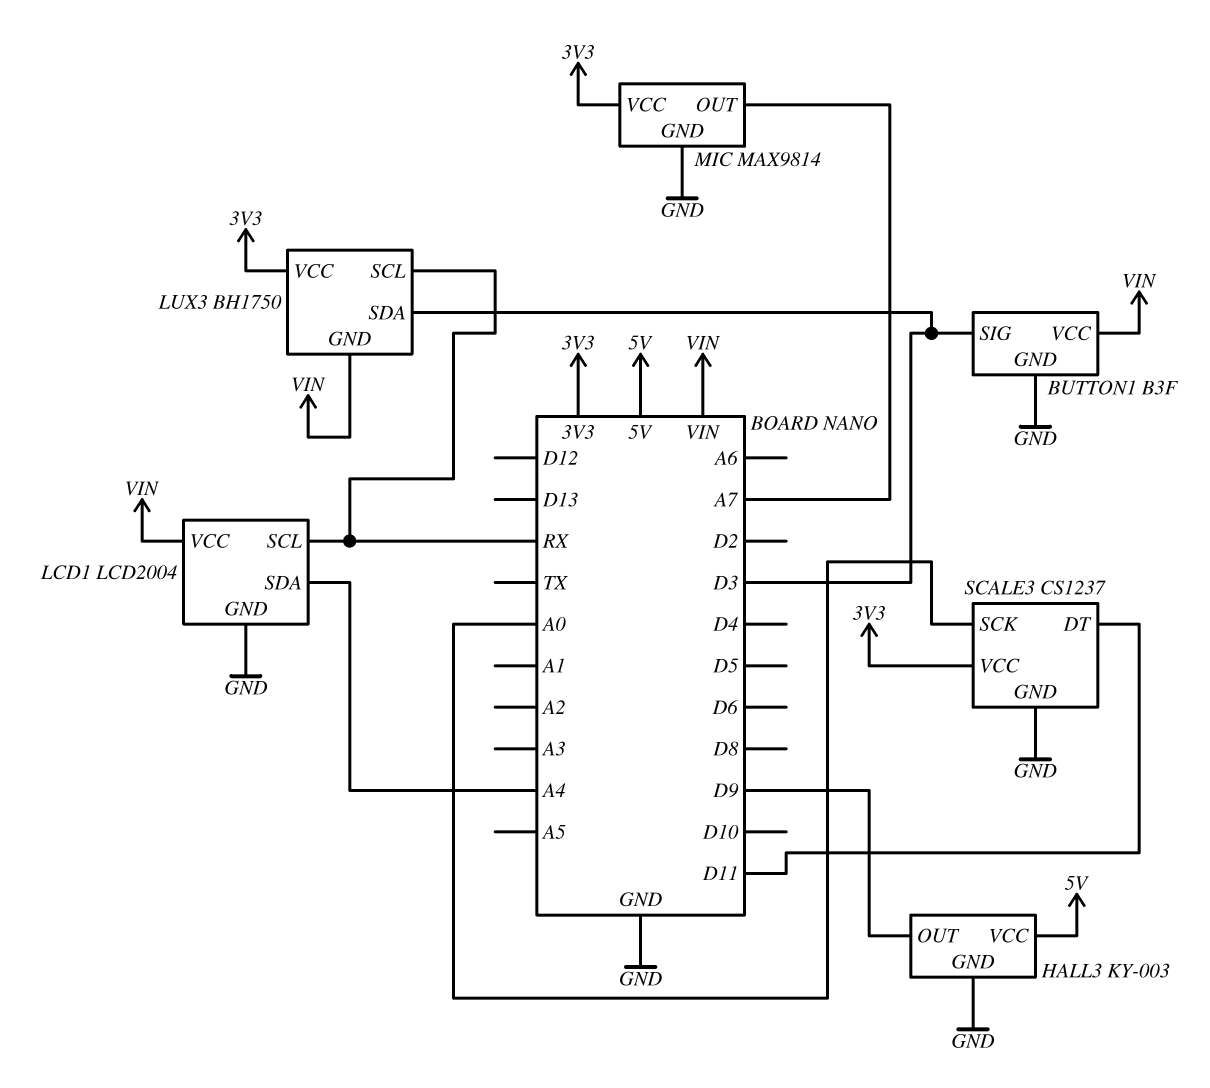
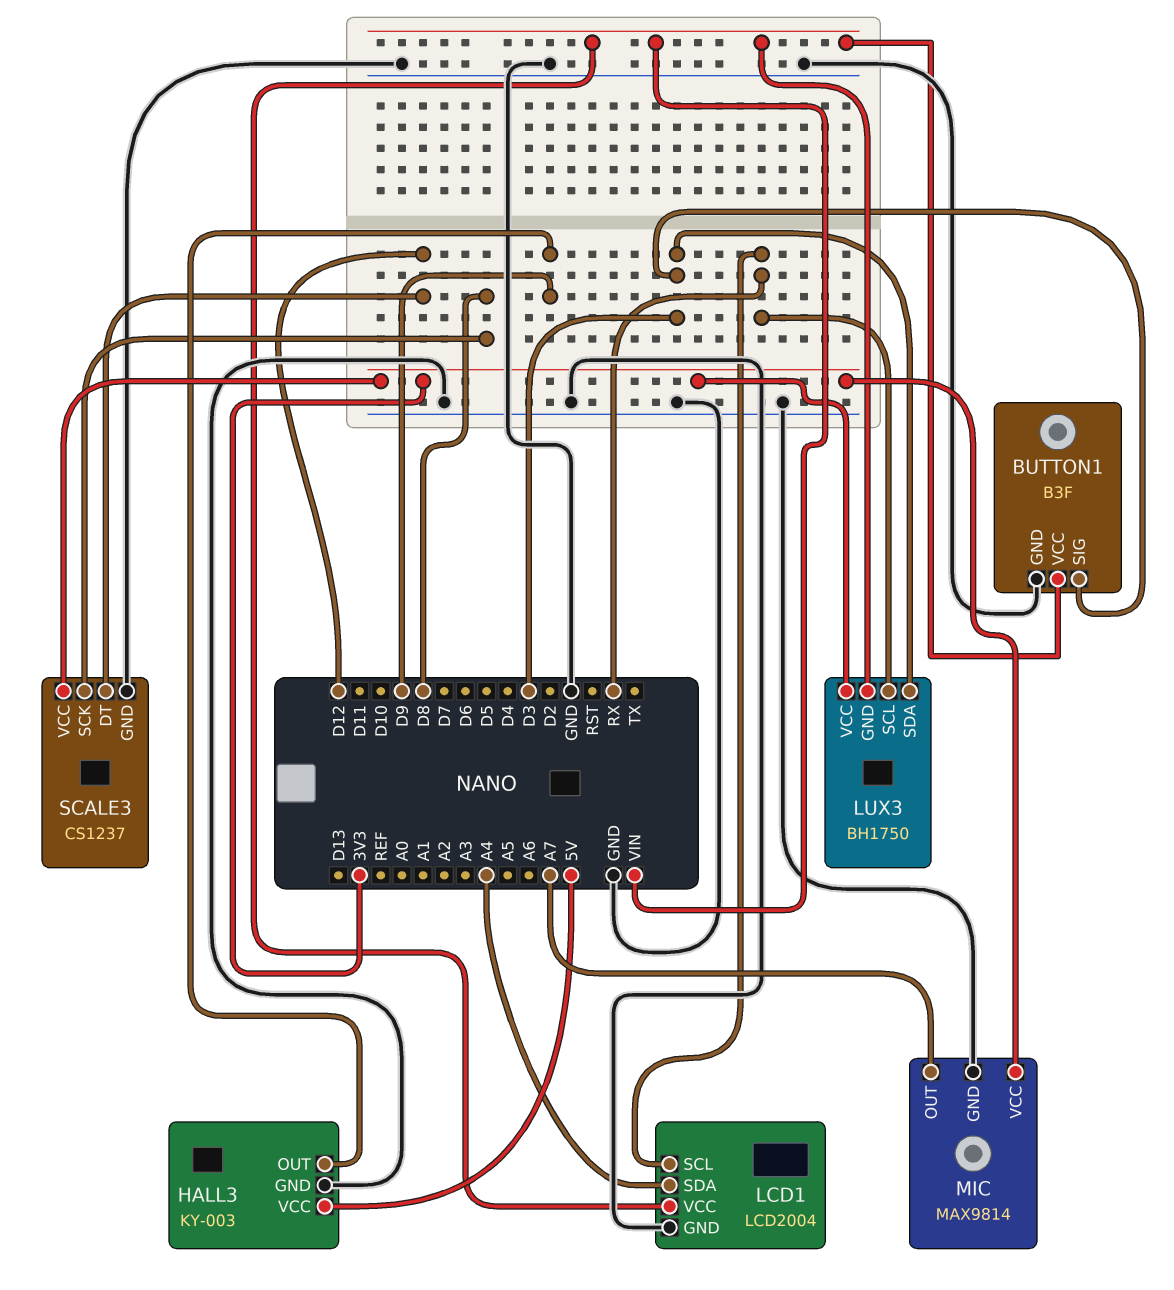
SCALE3 pin DT: D11 -> D12
SCALE3 pin SCK: A0 -> D8

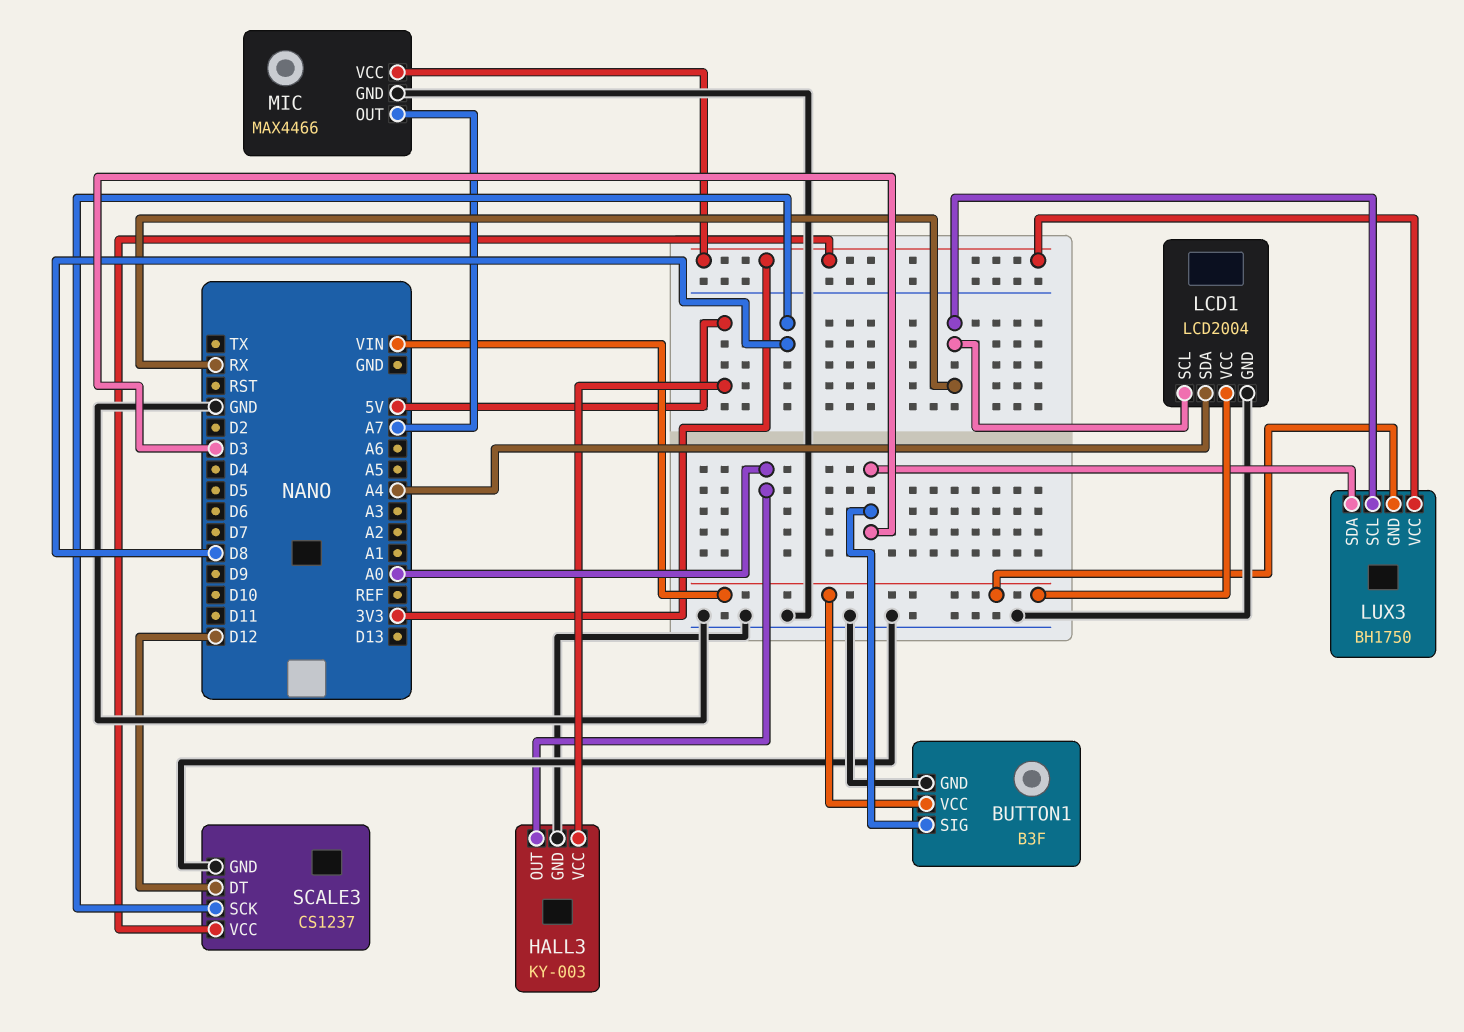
HALL3 pin OUT: D9 -> A0
MIC: MAX9814 -> MAX4466

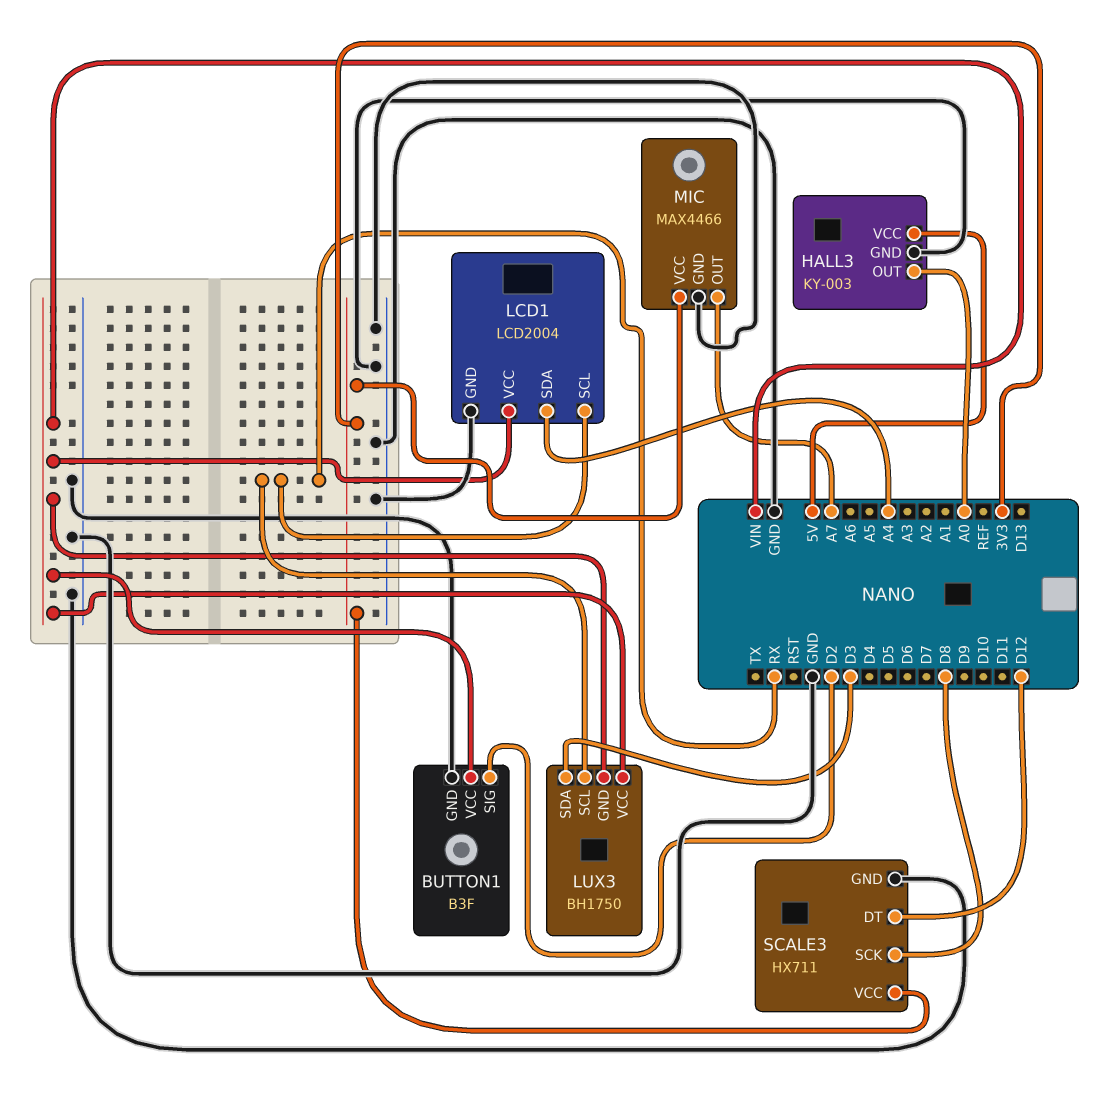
BUTTON1 pin SIG: D3 -> D2
LUX3 pin VCC: 3V3 -> VIN
SCALE3: CS1237 -> HX711

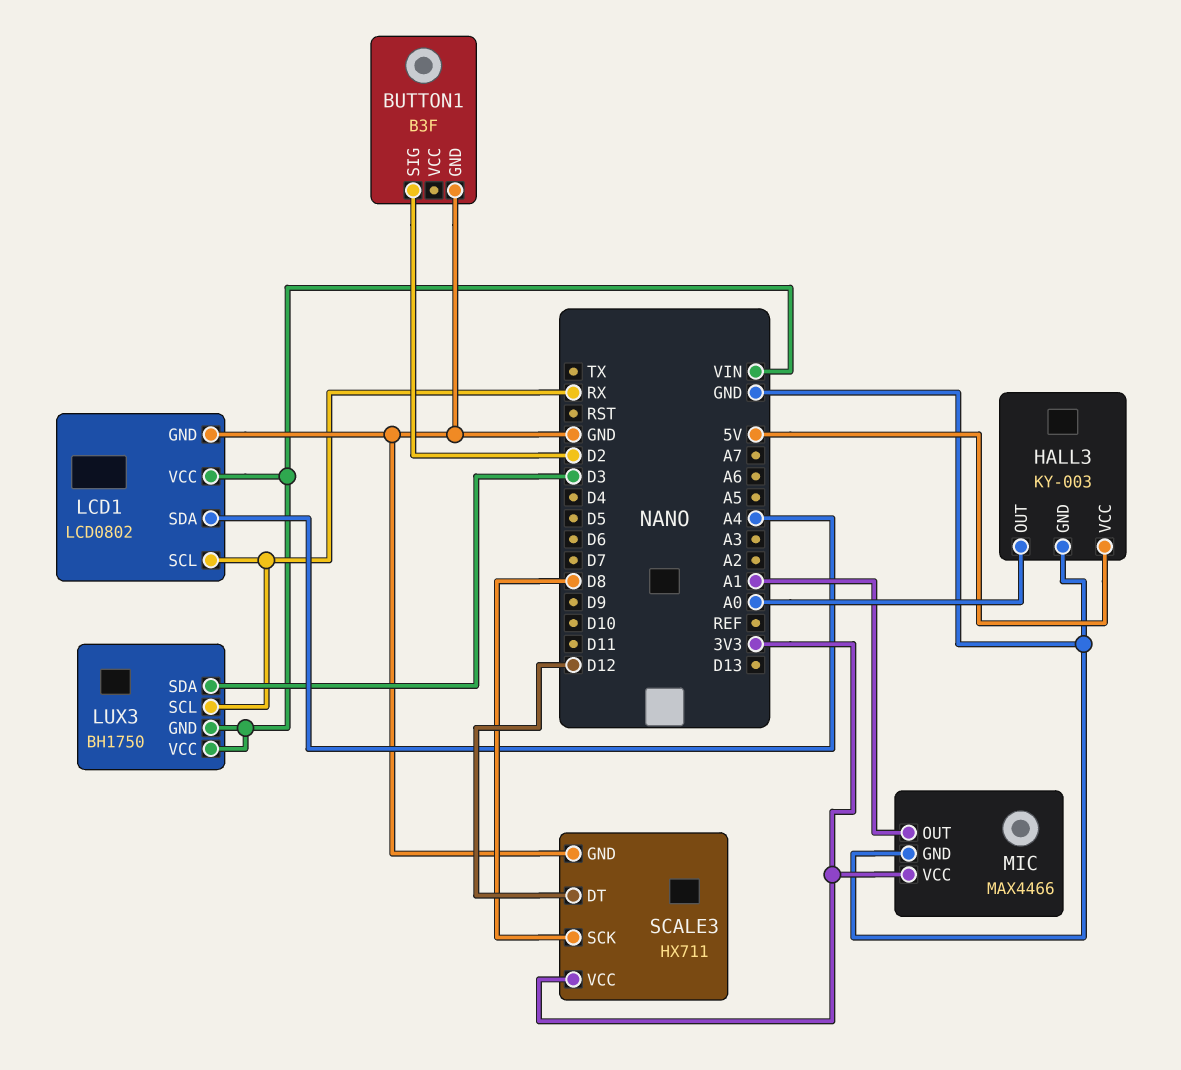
BUTTON1 pin VCC: VIN -> none
LCD1: LCD2004 -> LCD0802
MIC pin OUT: A7 -> A1

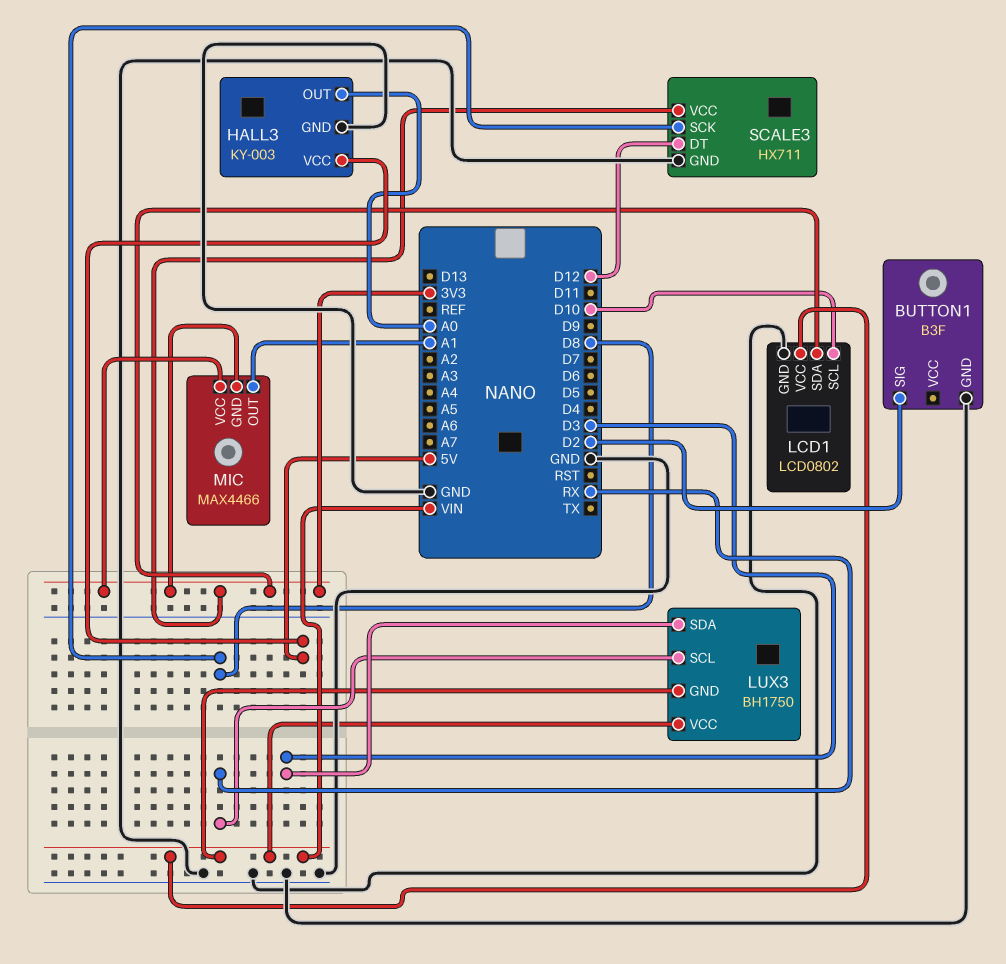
LCD1 pin SCL: RX -> D10
LCD1 pin SDA: A4 -> 3V3
MIC pin GND: GND -> 3V3

